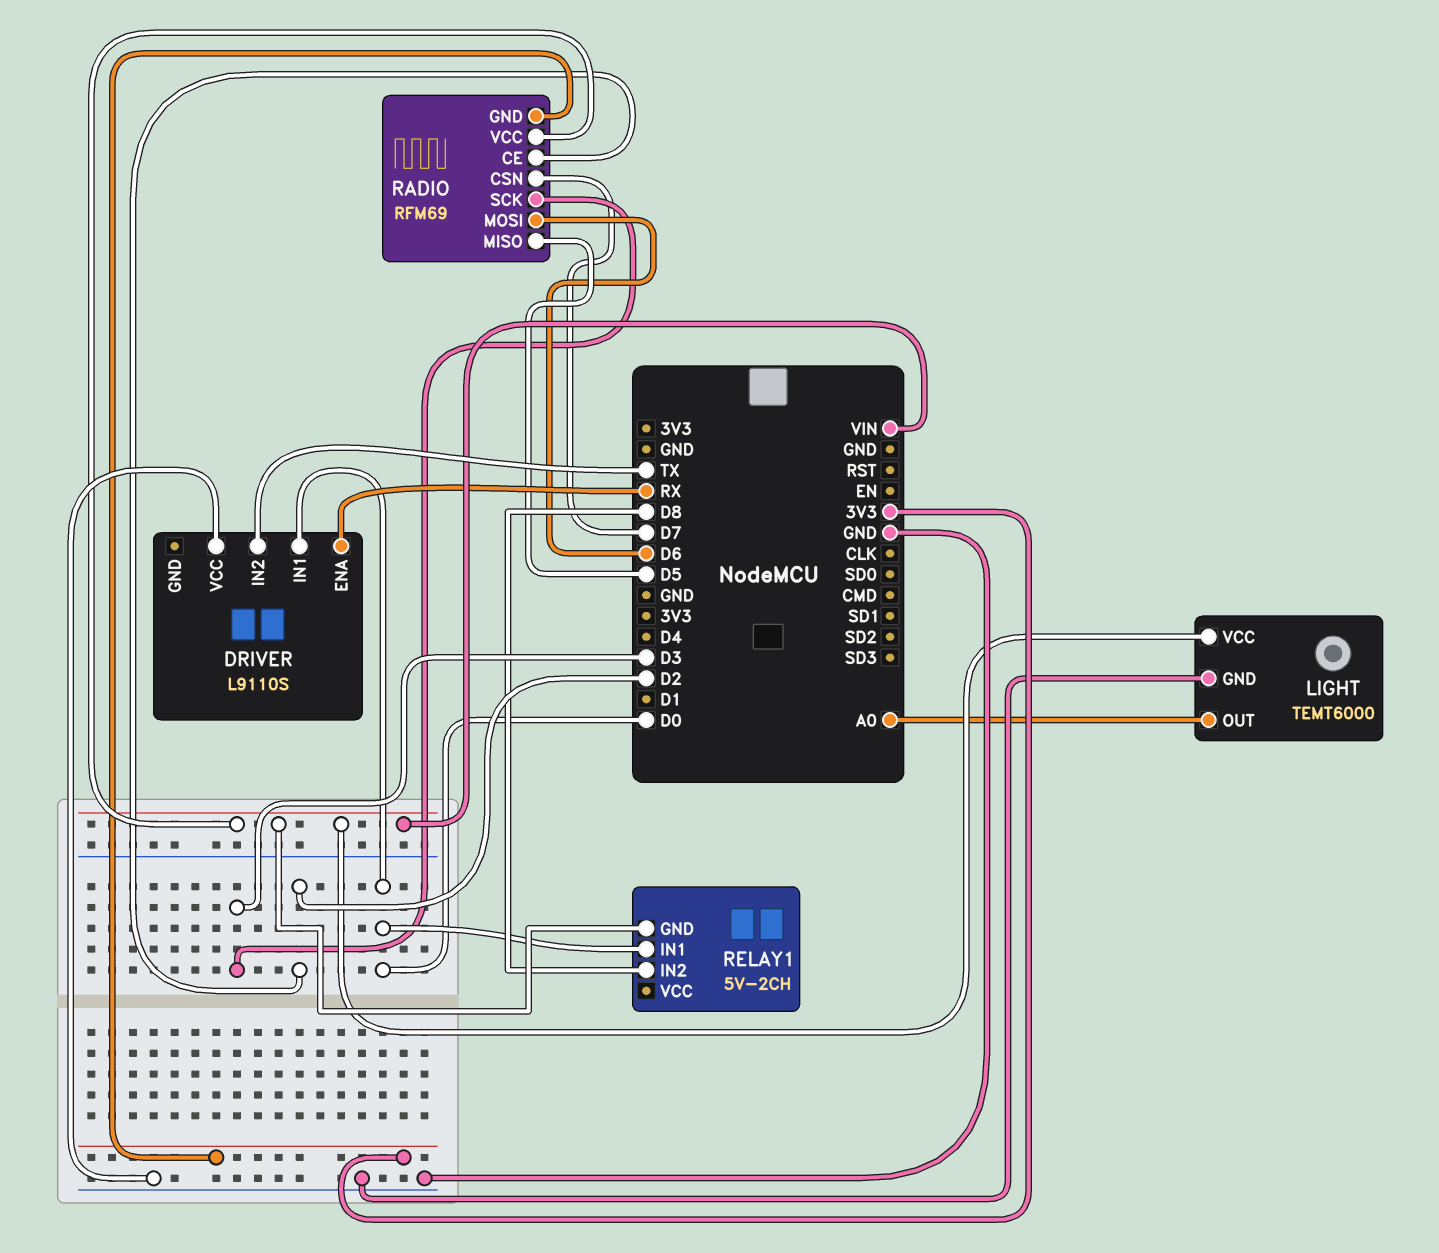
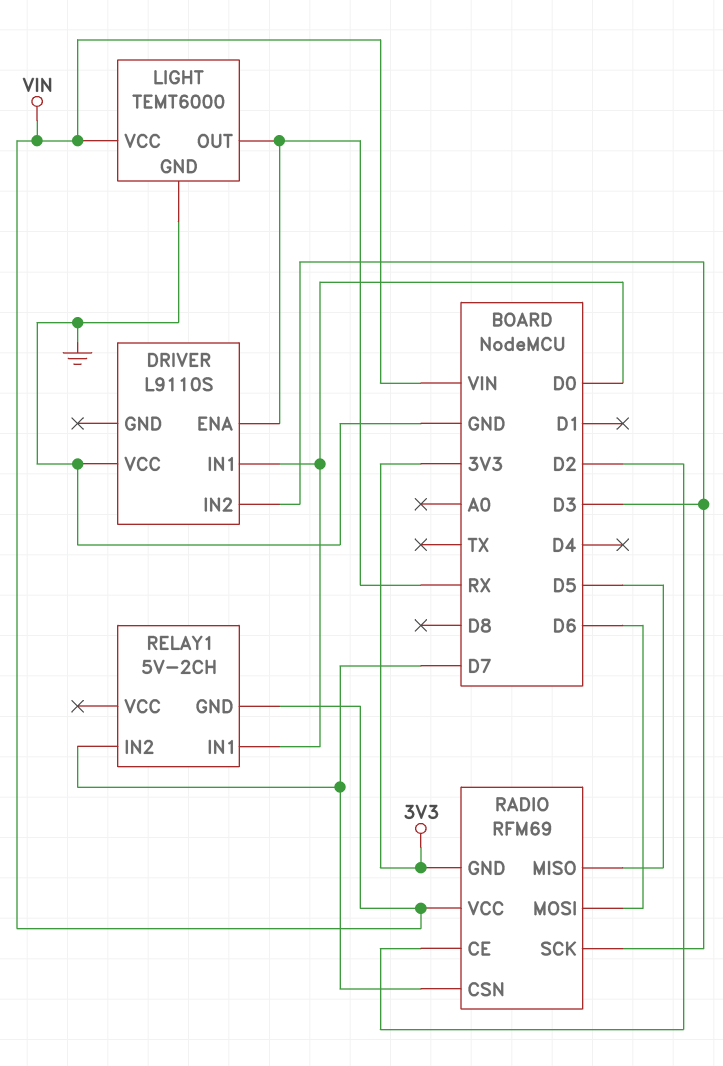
DRIVER pin IN2: TX -> D3
LIGHT pin OUT: A0 -> RX
RELAY1 pin IN2: D8 -> D7

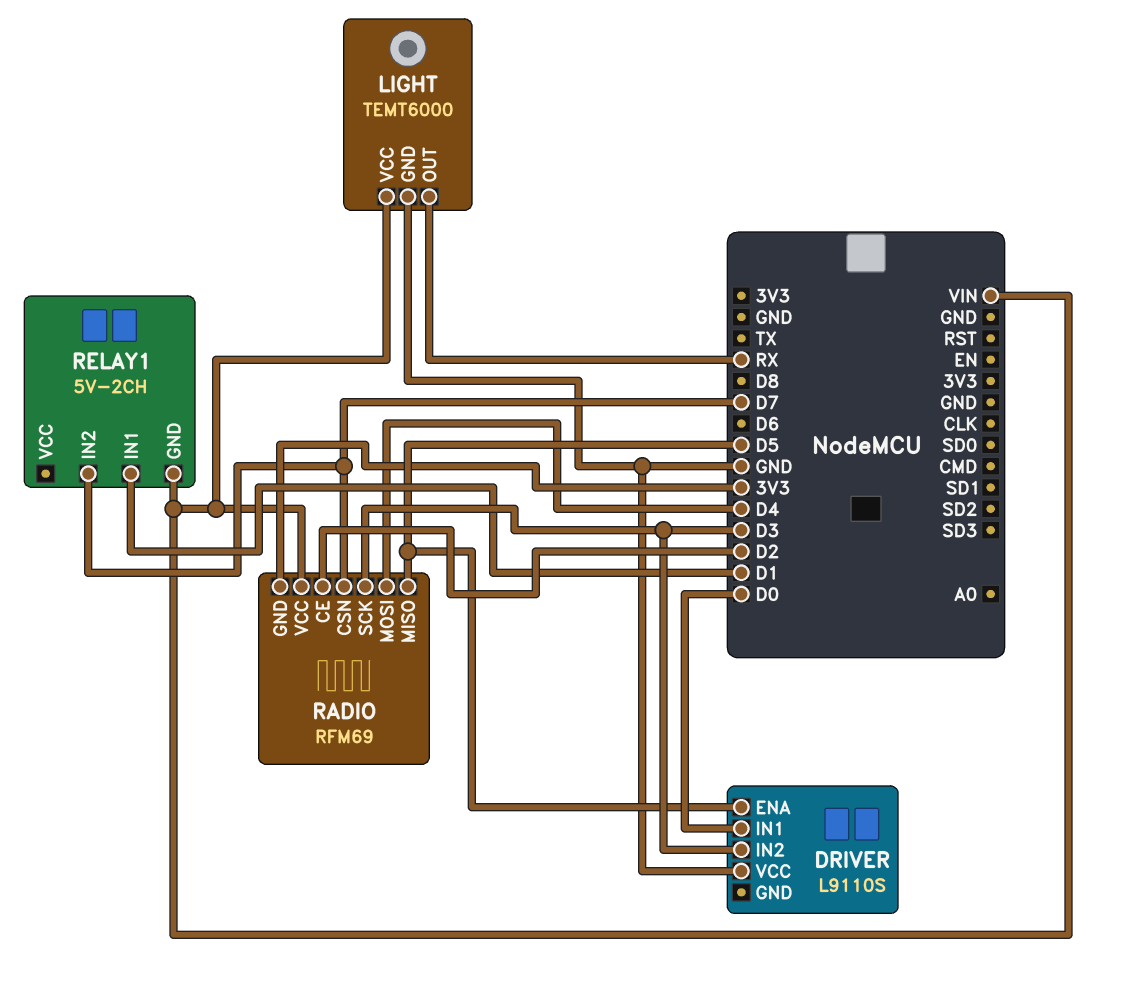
DRIVER pin ENA: RX -> D5
RADIO pin MOSI: D6 -> D4
RELAY1 pin IN1: D0 -> D1

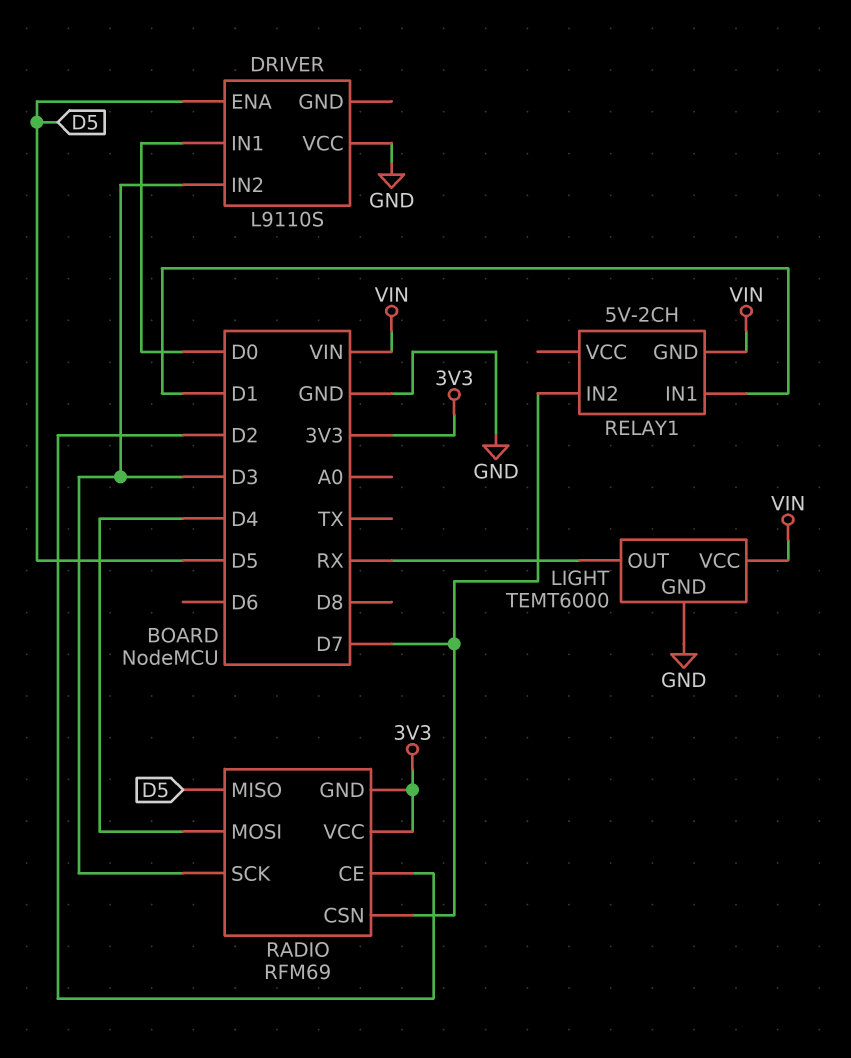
RADIO pin VCC: VIN -> 3V3

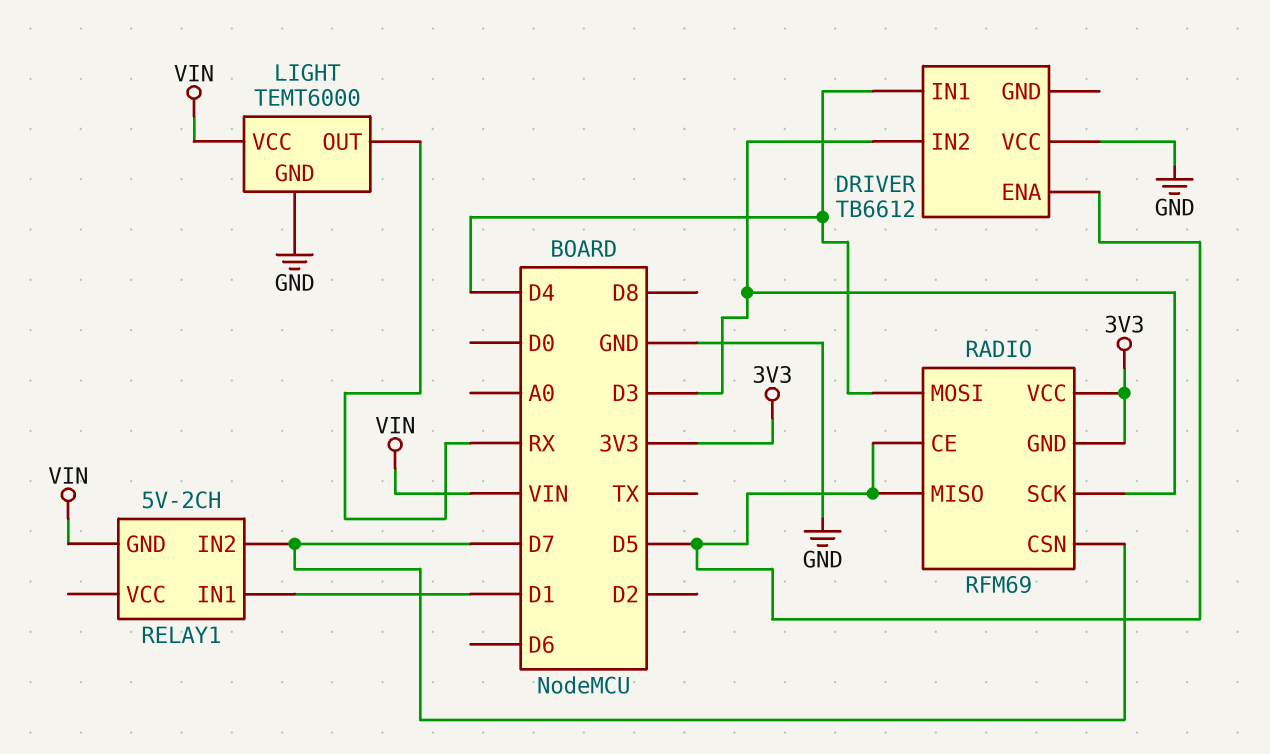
DRIVER: L9110S -> TB6612
DRIVER pin IN1: D0 -> D4
RADIO pin CE: D2 -> D5

